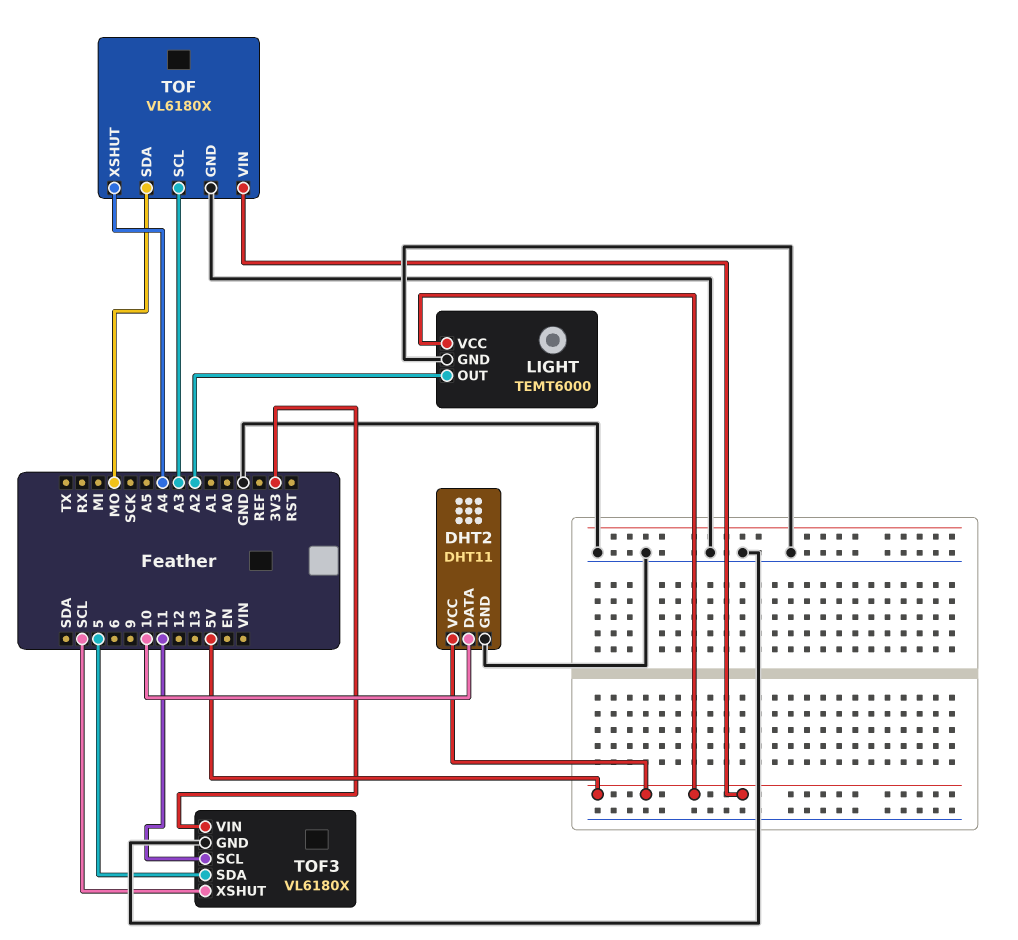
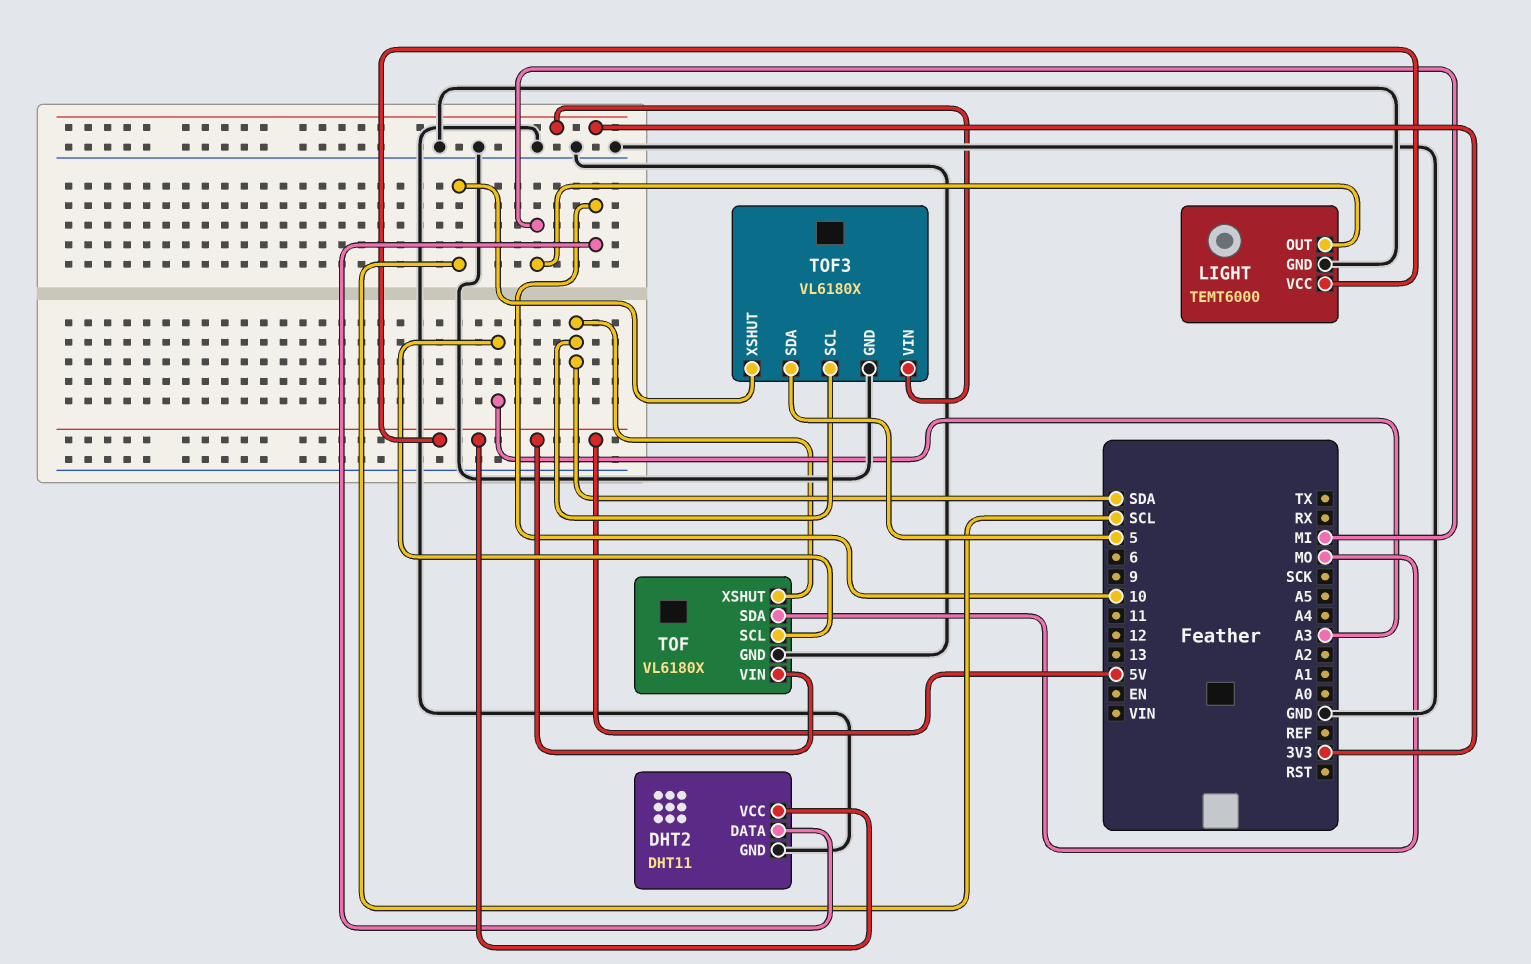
LIGHT pin OUT: A2 -> MI
TOF pin XSHUT: A4 -> SDA
TOF3 pin SCL: 11 -> SDA

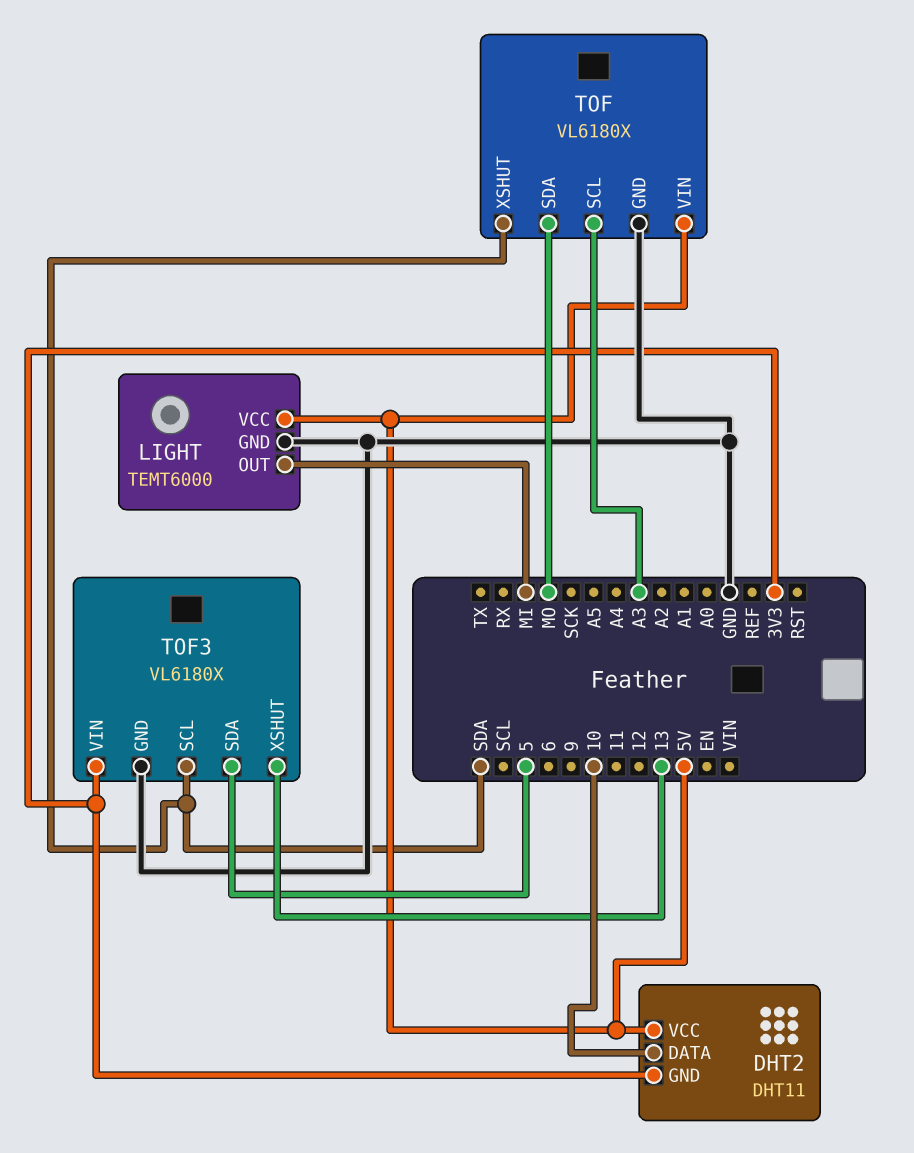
DHT2 pin GND: GND -> 3V3
TOF3 pin XSHUT: SCL -> 13

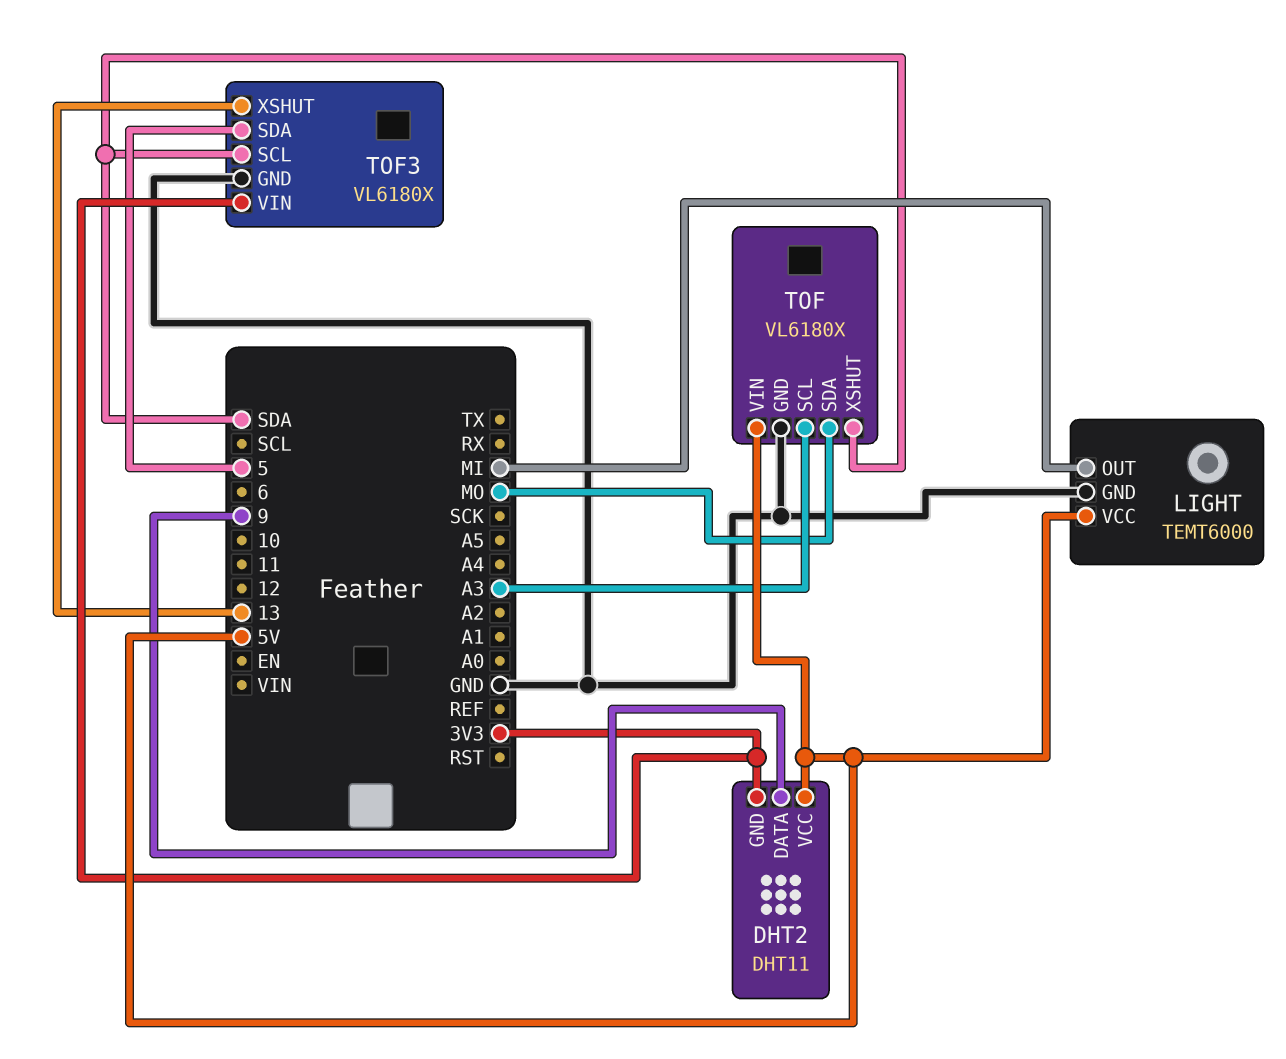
DHT2 pin DATA: 10 -> 9

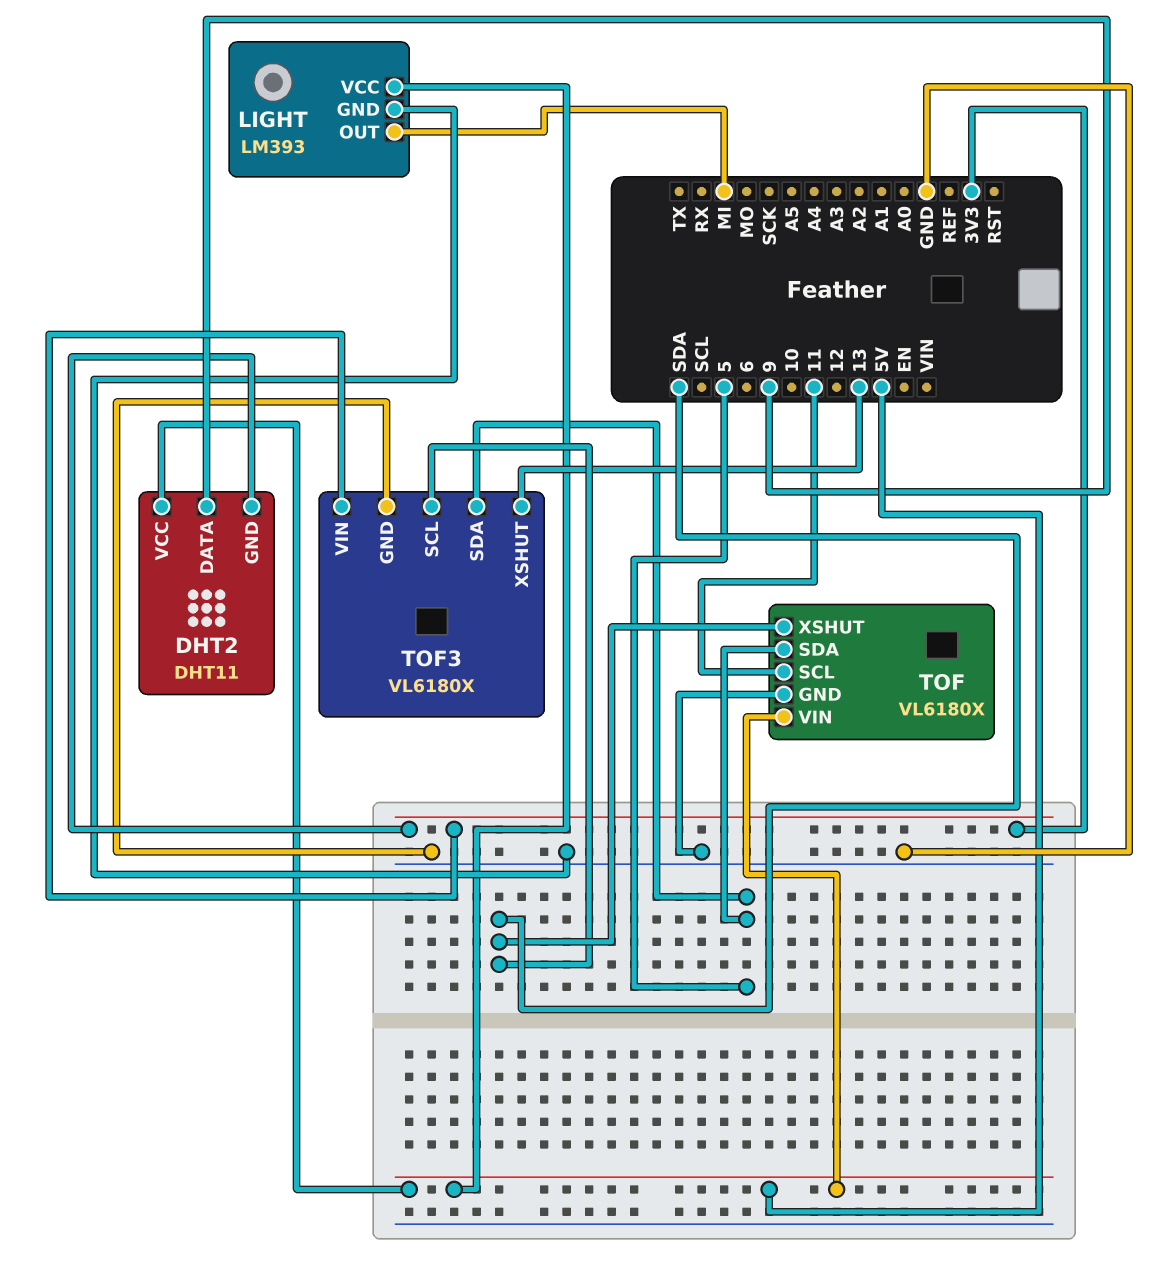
LIGHT: TEMT6000 -> LM393
TOF pin SCL: A3 -> 11
TOF pin SDA: MO -> 5

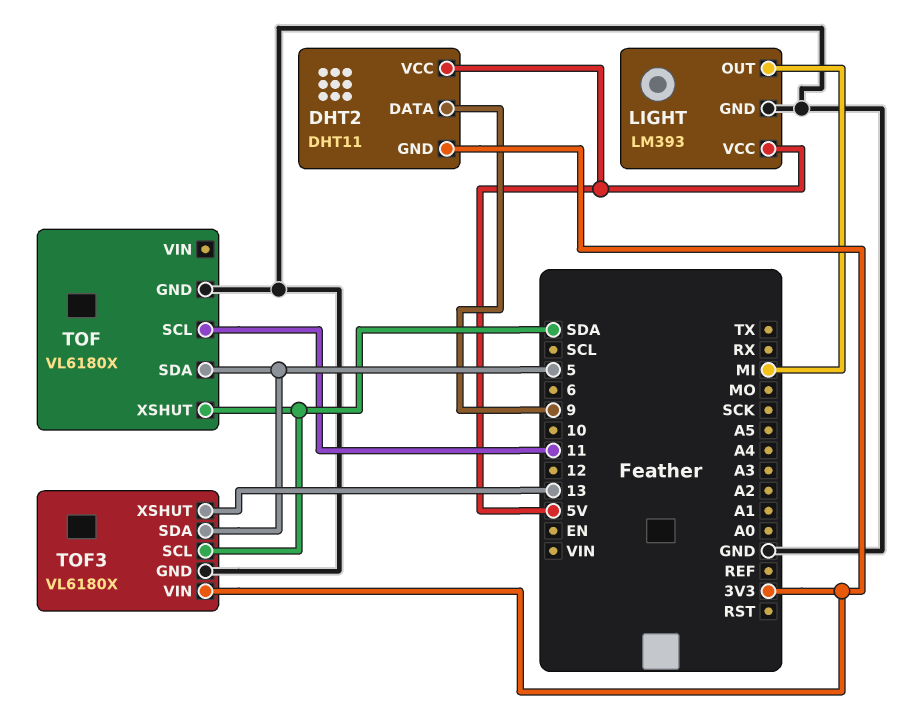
TOF pin VIN: 5V -> none

